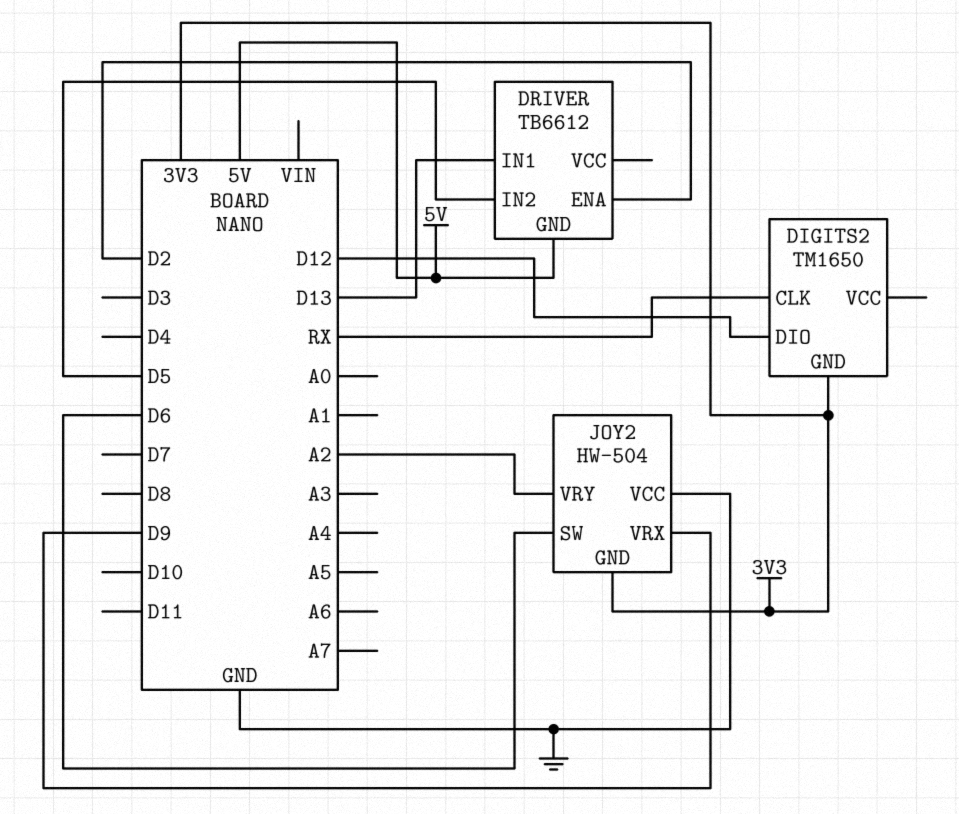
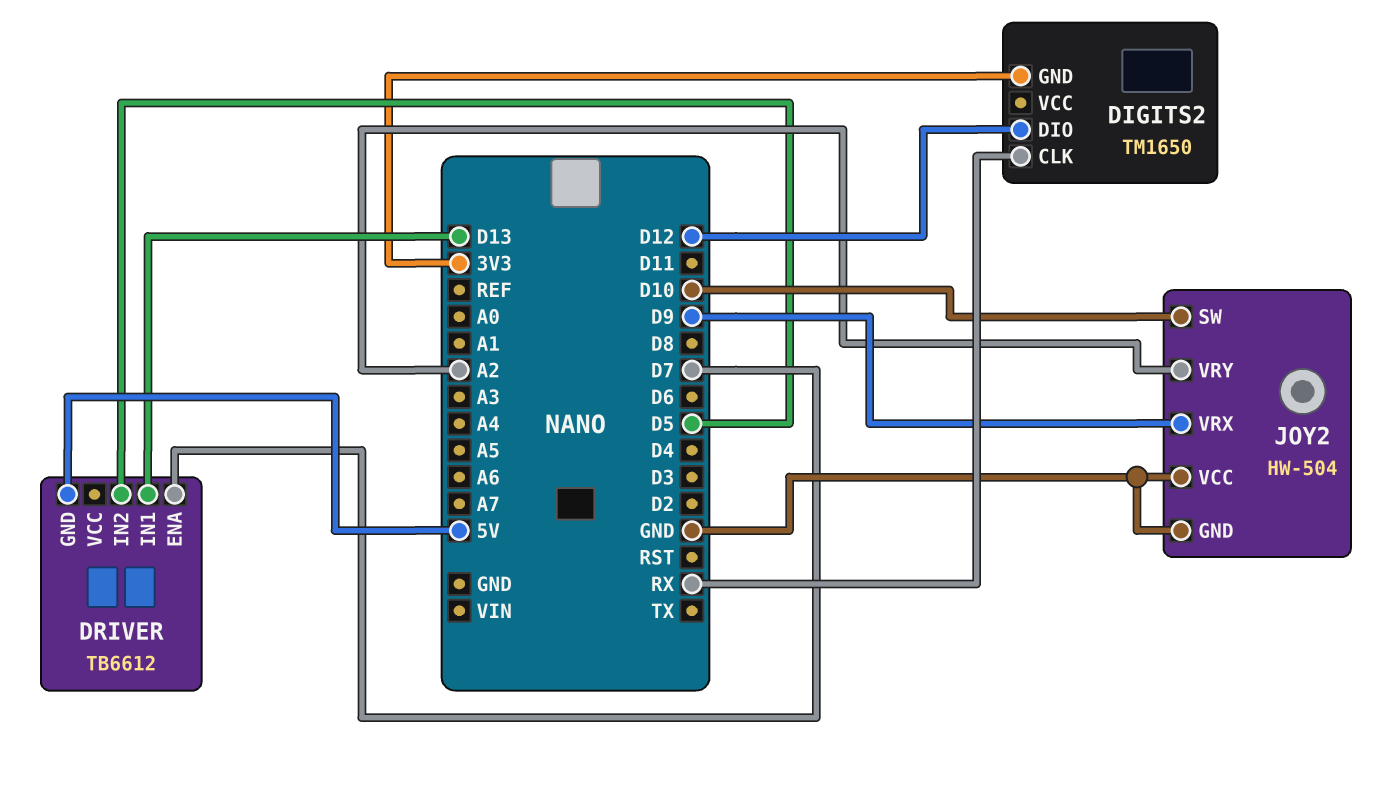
DRIVER pin ENA: D2 -> D7
JOY2 pin GND: 3V3 -> GND
JOY2 pin SW: D6 -> D10

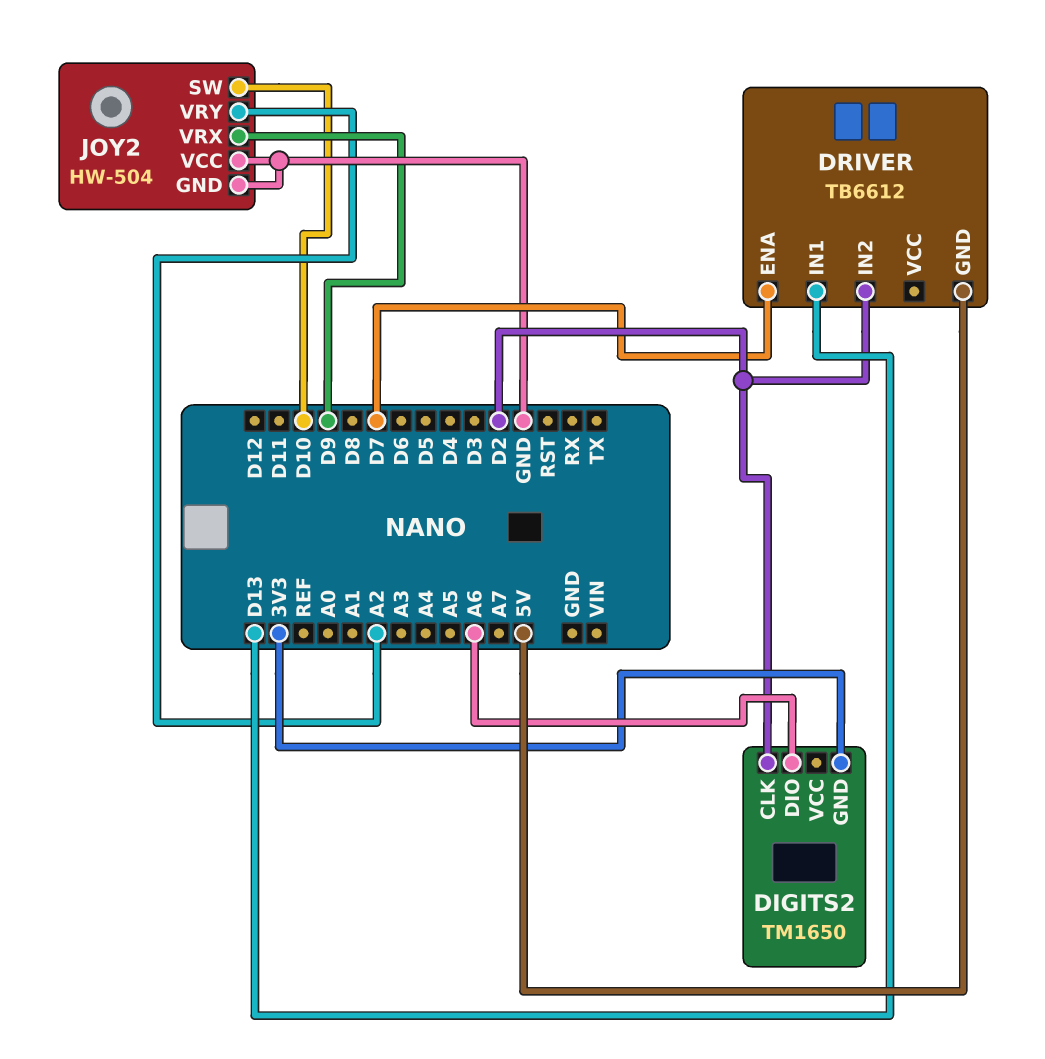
DIGITS2 pin CLK: RX -> D2
DIGITS2 pin DIO: D12 -> A6
DRIVER pin IN2: D5 -> D2

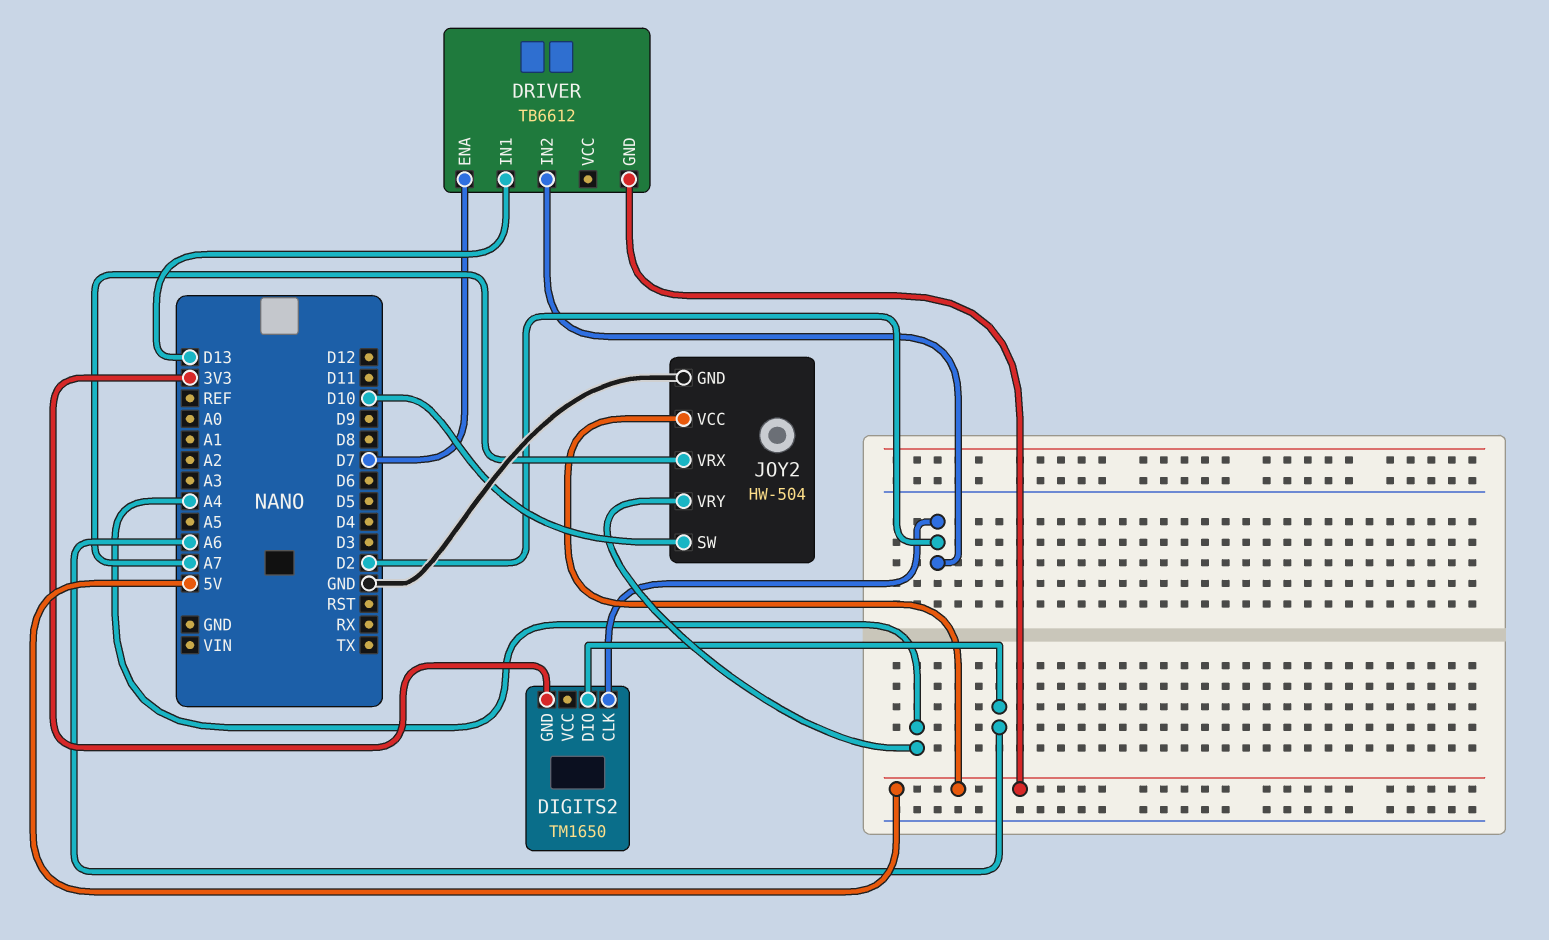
JOY2 pin VCC: GND -> 5V
JOY2 pin VRX: D9 -> A7
JOY2 pin VRY: A2 -> A4

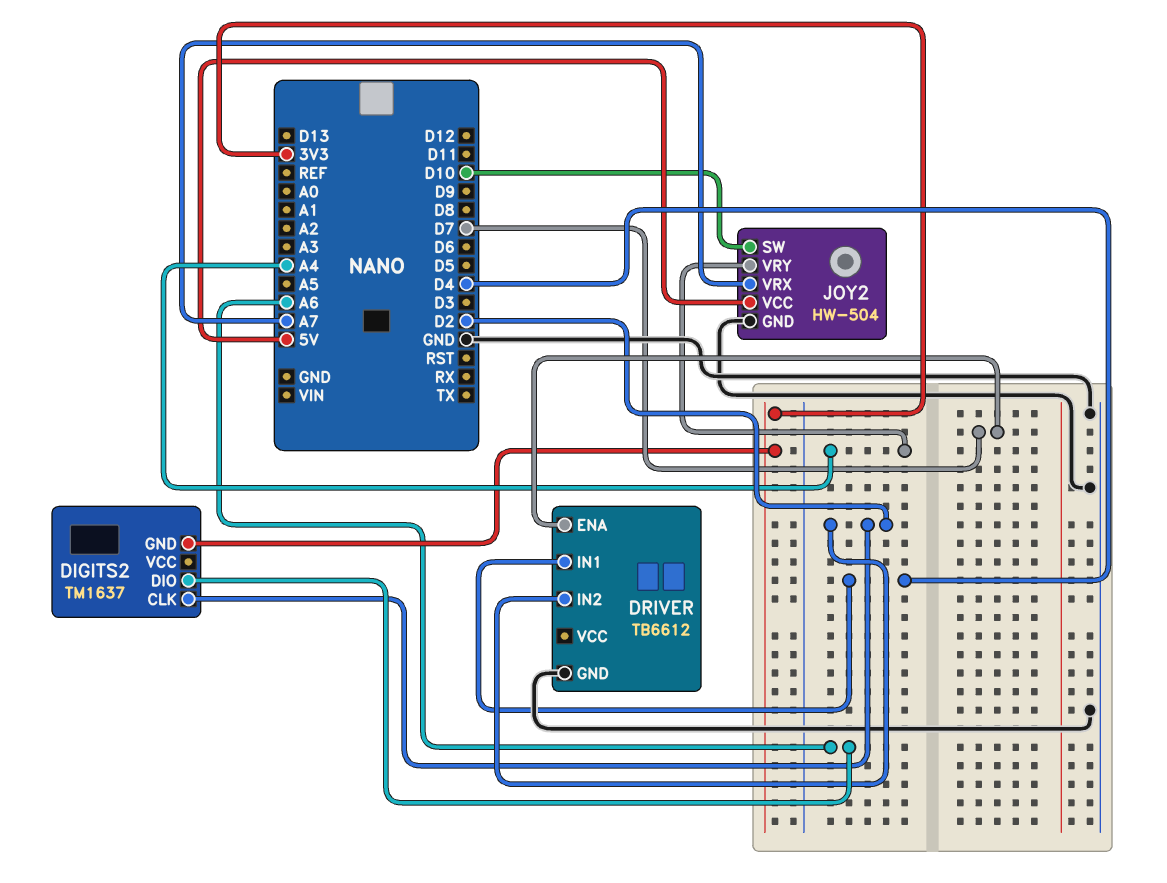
DIGITS2: TM1650 -> TM1637
DRIVER pin GND: 5V -> GND
DRIVER pin IN1: D13 -> D4

